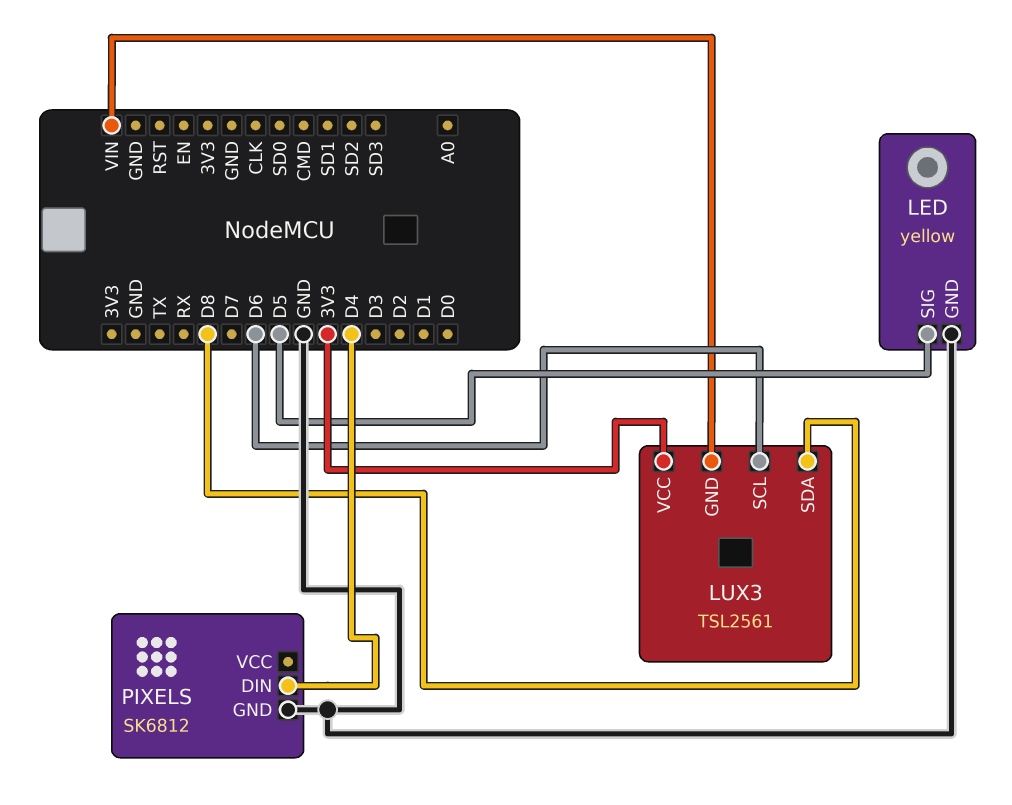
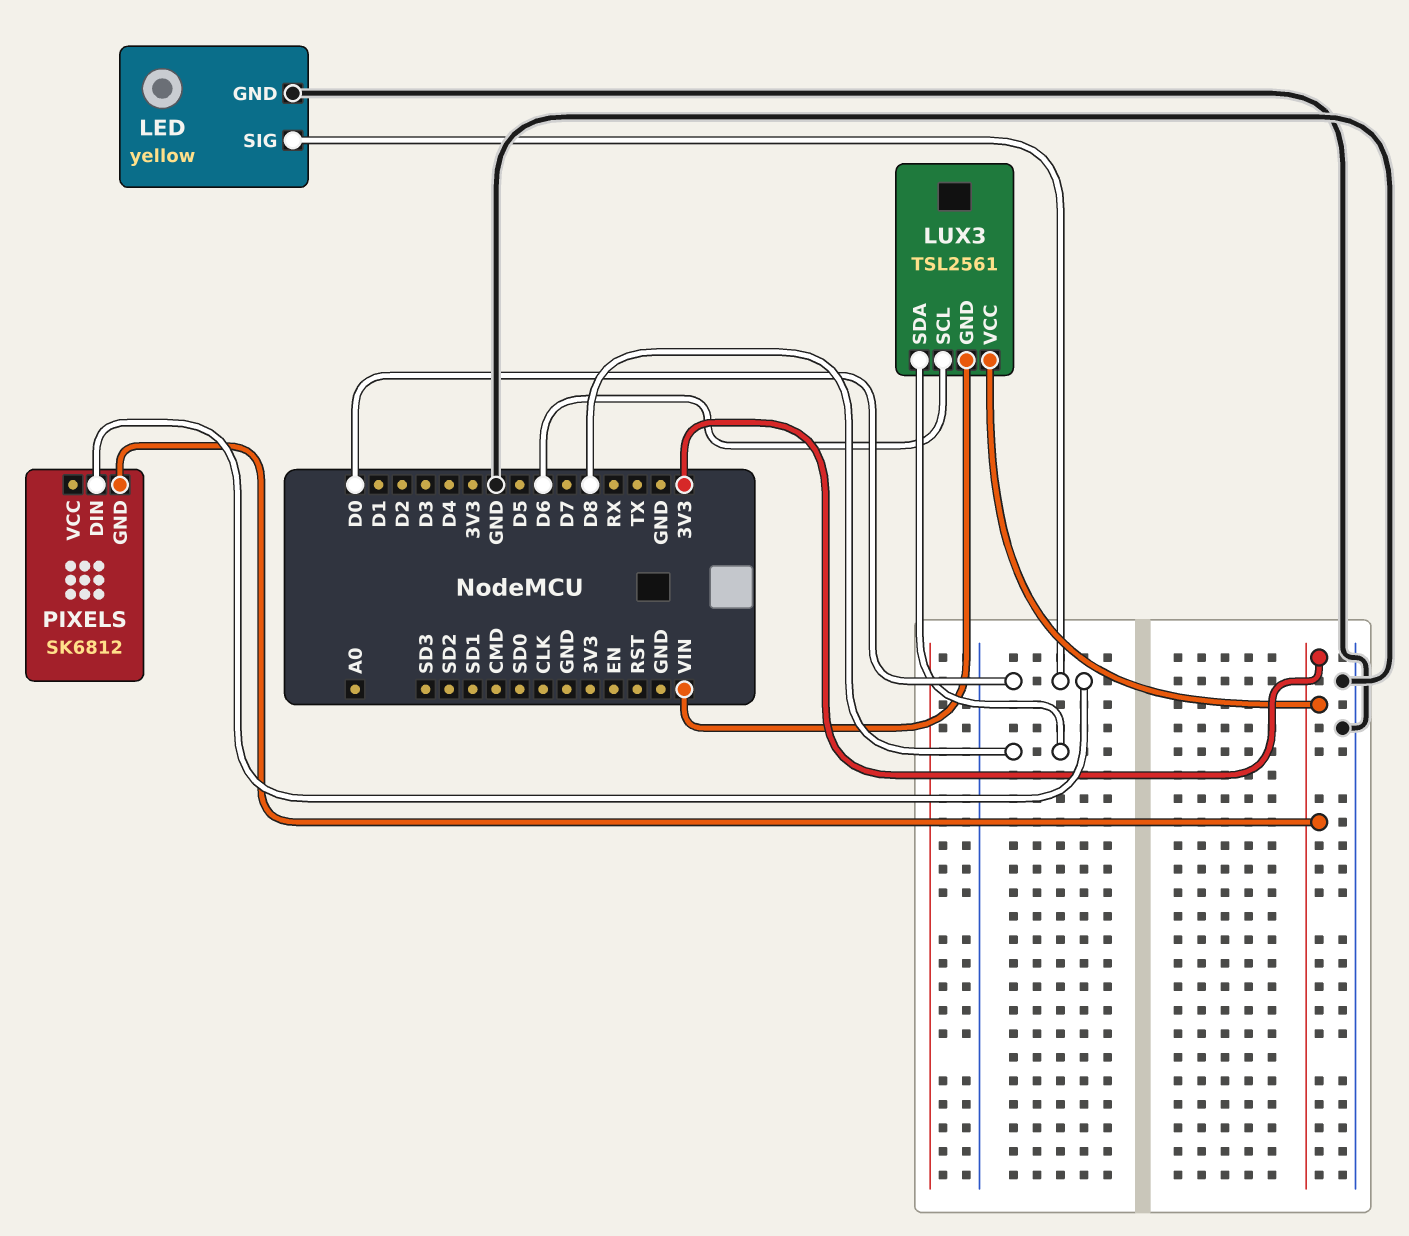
LED pin SIG: D5 -> D0
PIXELS pin DIN: D4 -> D0
PIXELS pin GND: GND -> 3V3

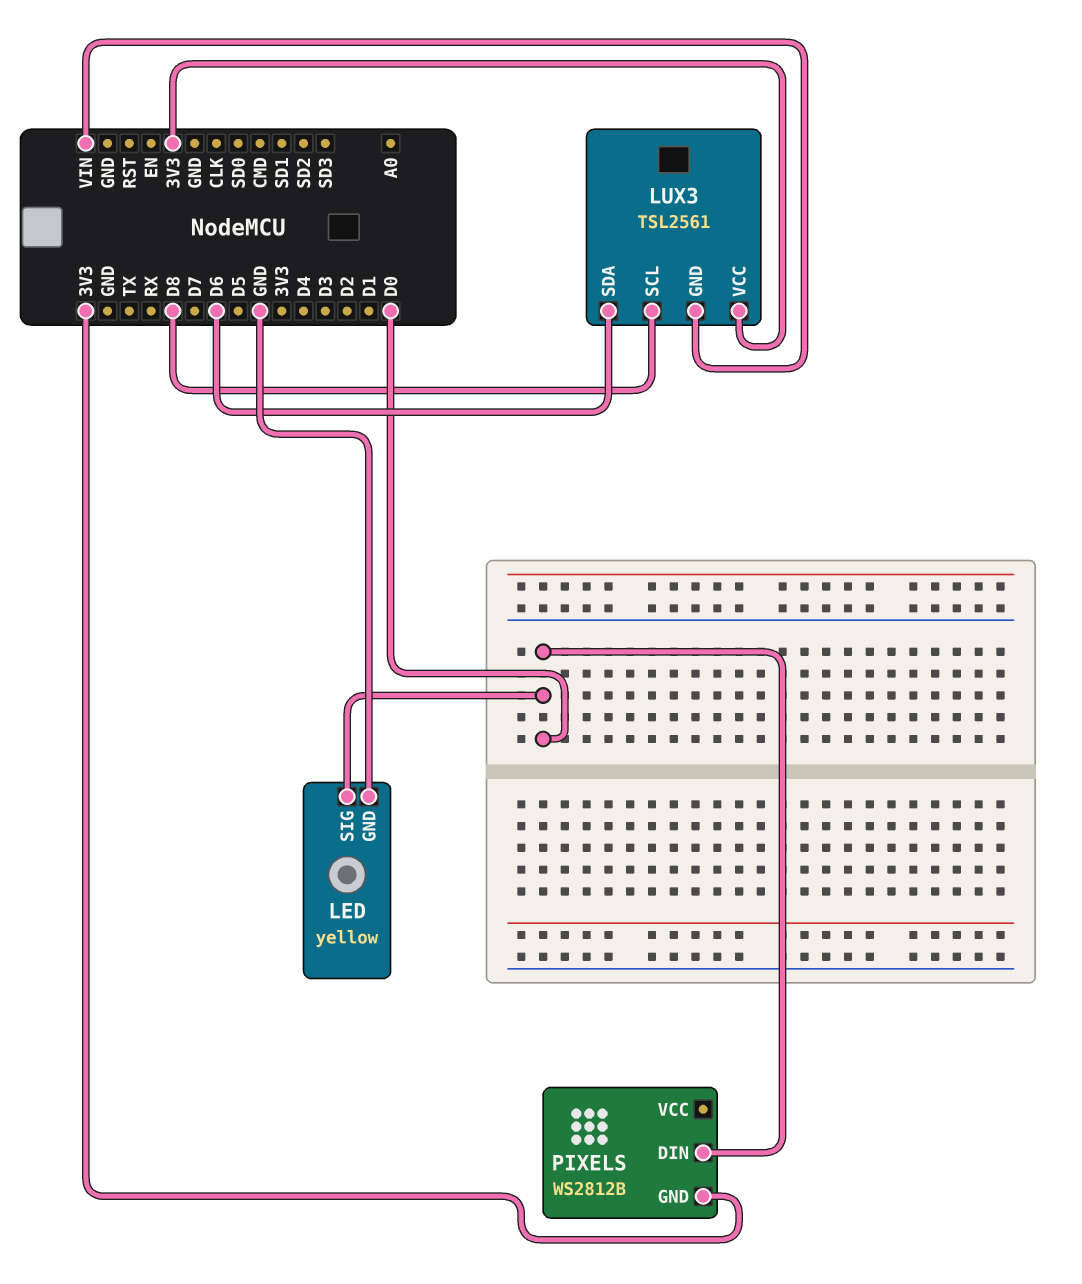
LUX3 pin SCL: D6 -> D8
LUX3 pin SDA: D8 -> D6
PIXELS: SK6812 -> WS2812B

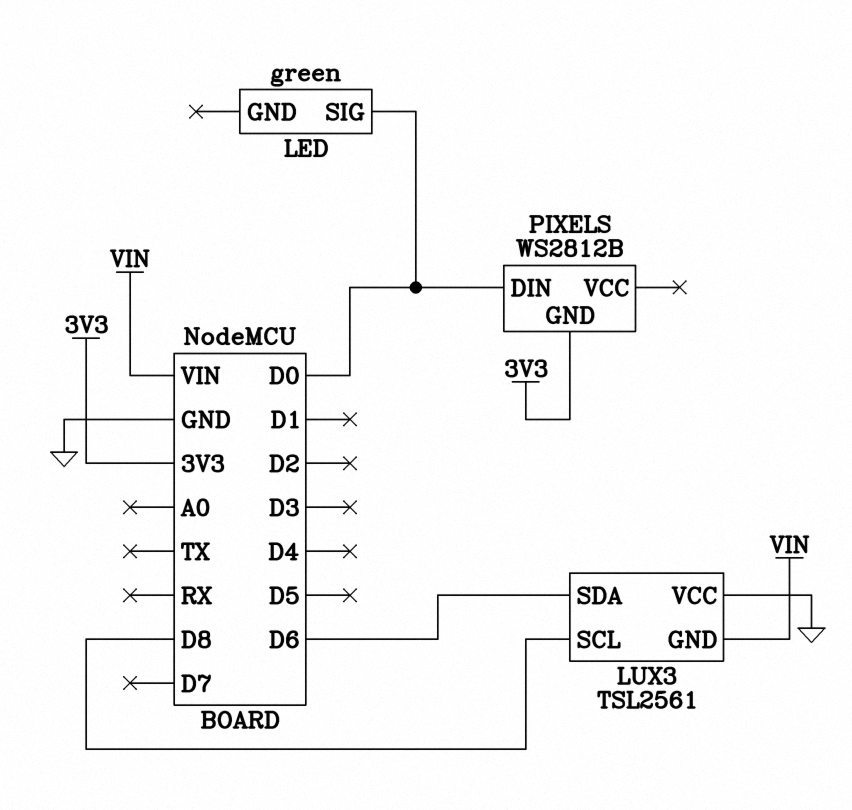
LED: yellow -> green
LED pin GND: GND -> none
LUX3 pin VCC: 3V3 -> GND

